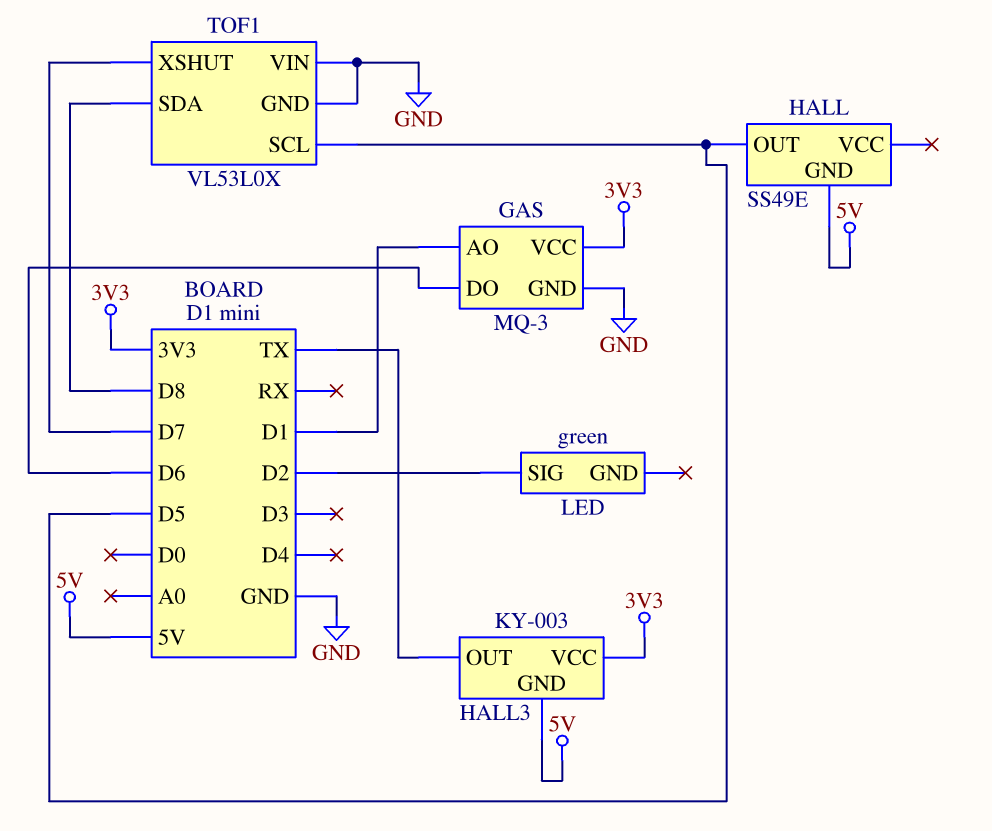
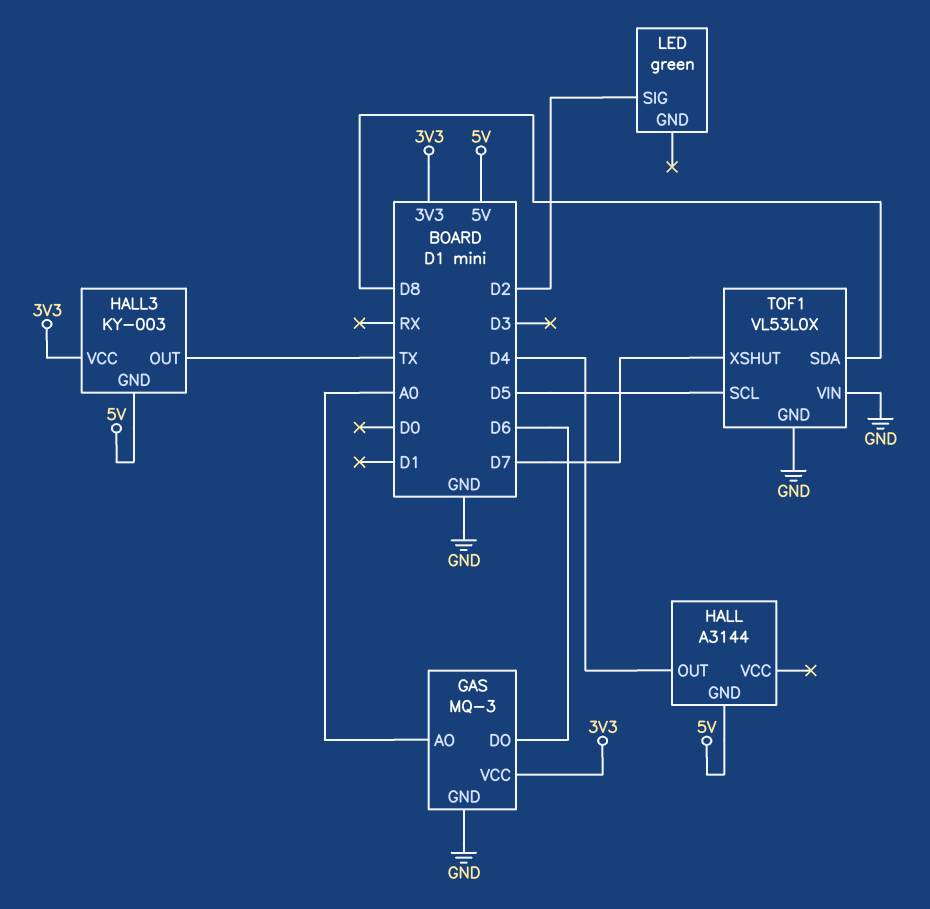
GAS pin AO: D1 -> A0
HALL: SS49E -> A3144
HALL pin OUT: D5 -> D4

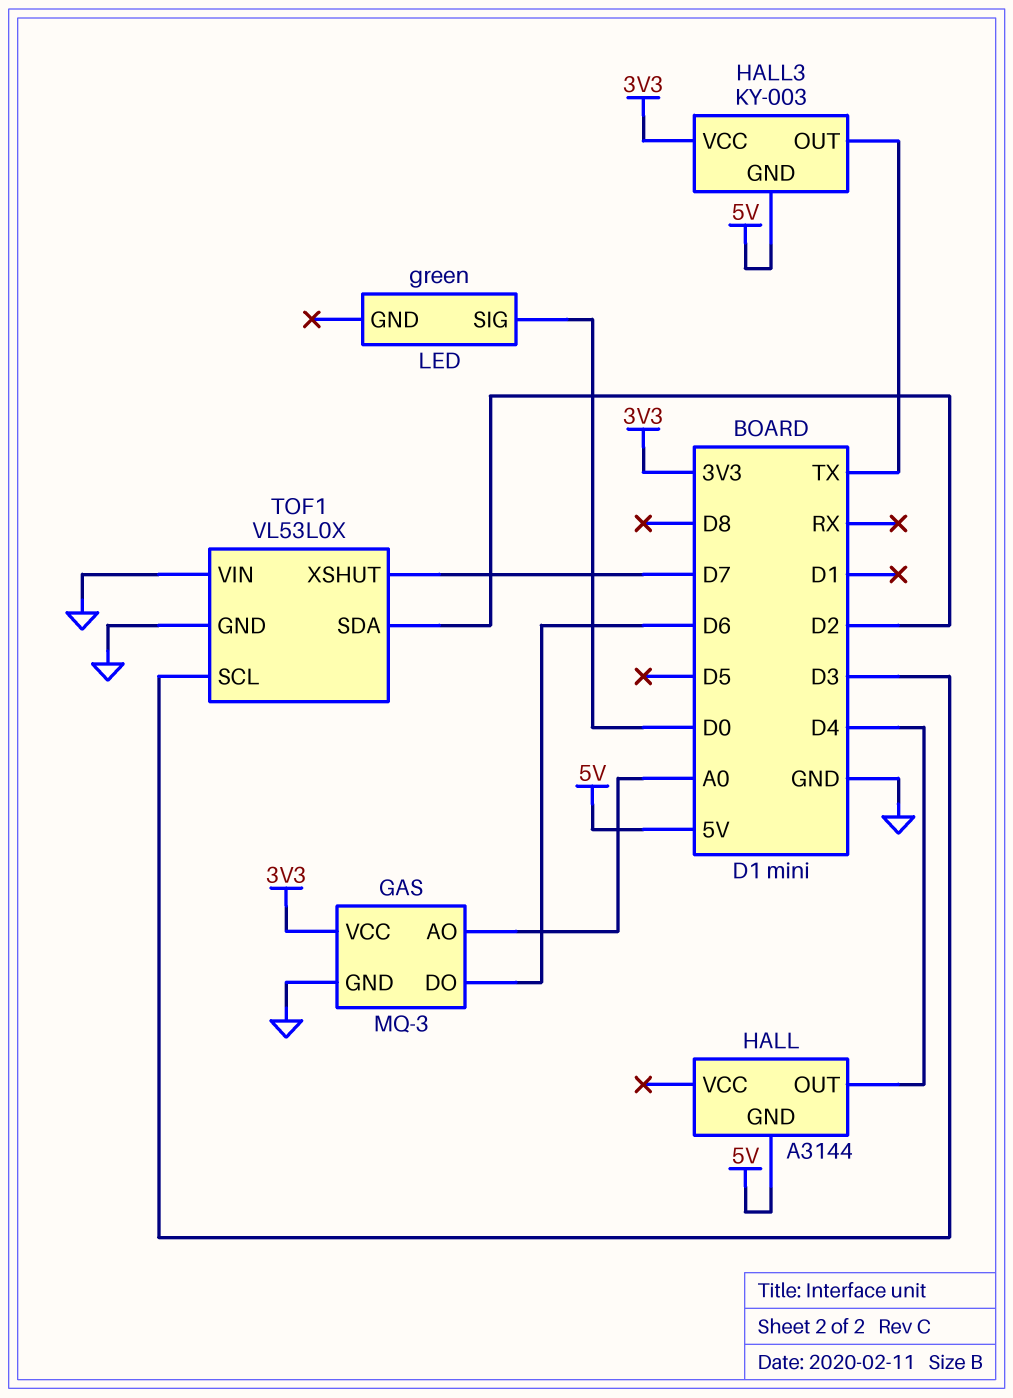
LED pin SIG: D2 -> D0
TOF1 pin SCL: D5 -> D3
TOF1 pin SDA: D8 -> D2

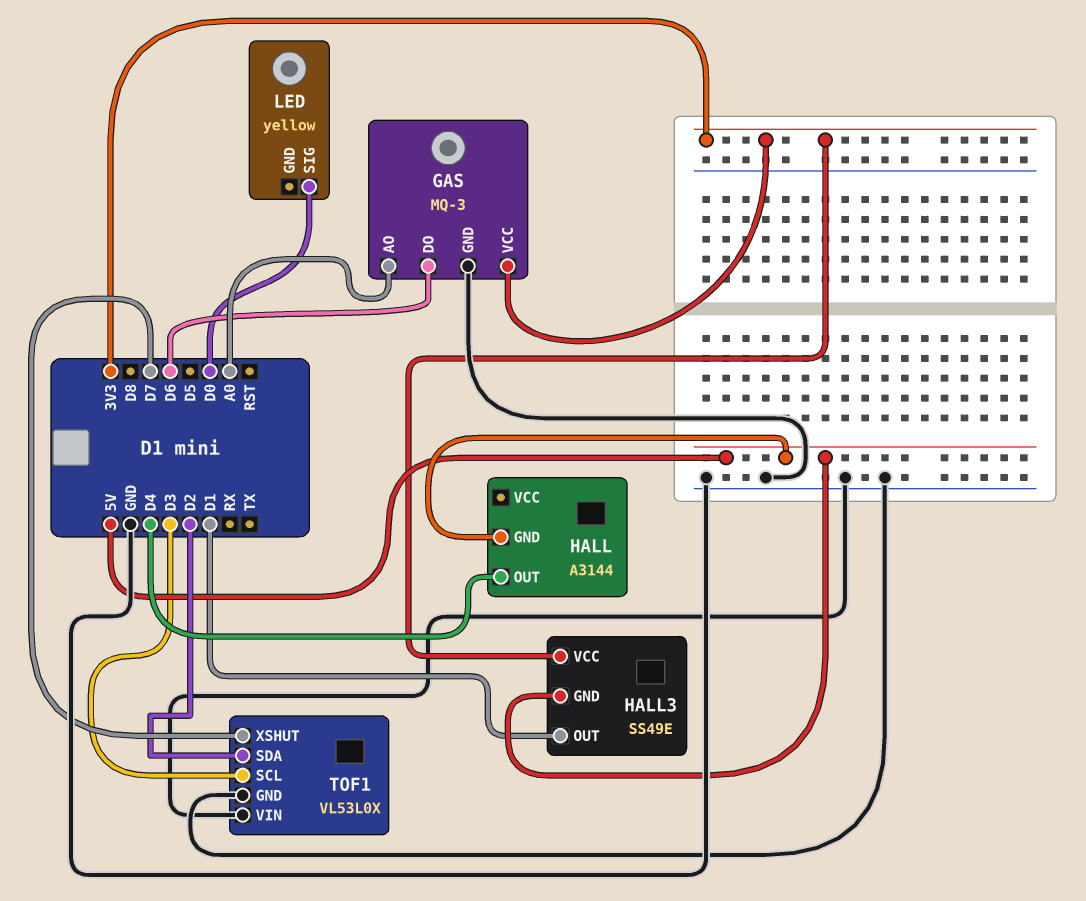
HALL3: KY-003 -> SS49E
HALL3 pin OUT: TX -> D1
LED: green -> yellow

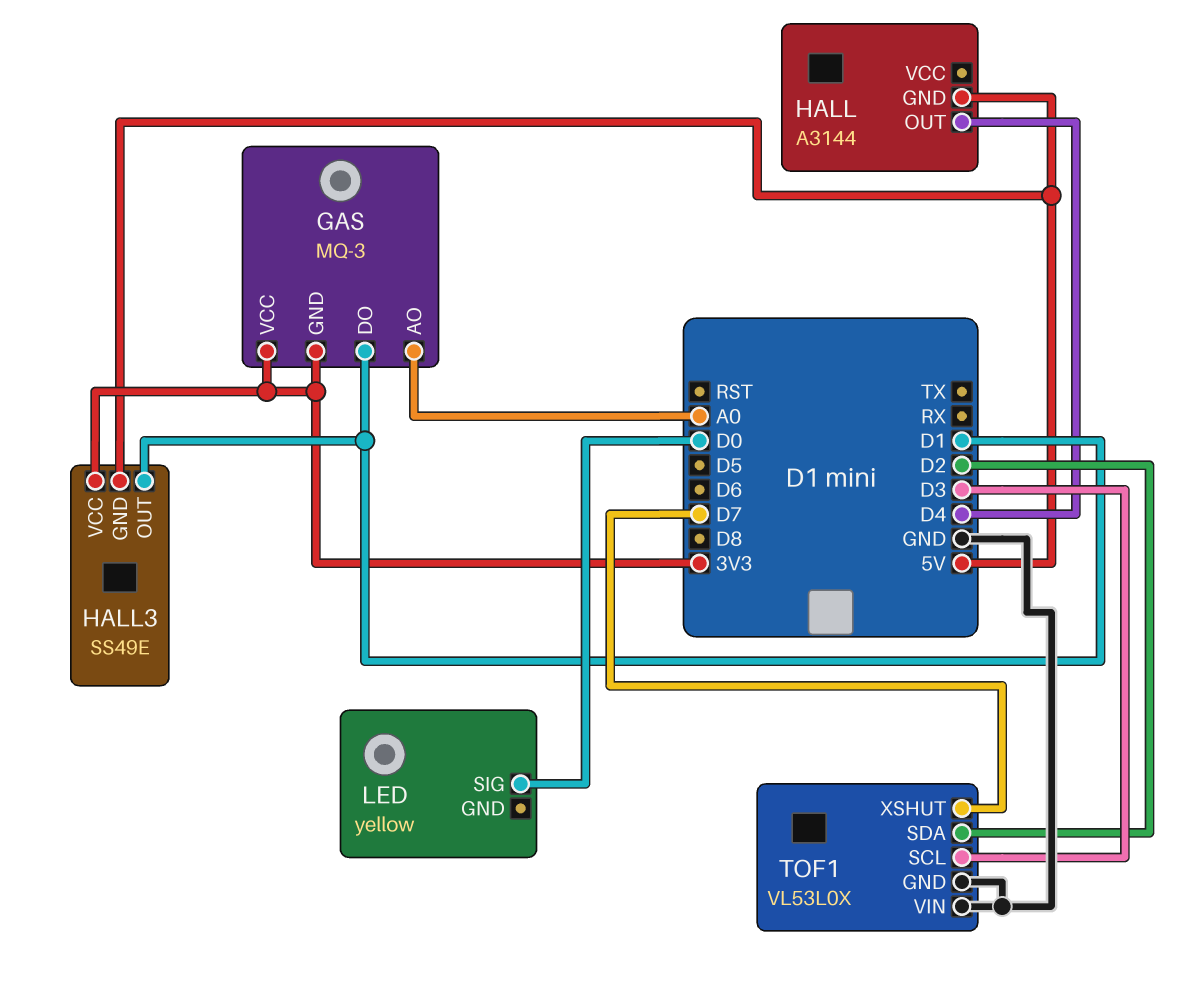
GAS pin DO: D6 -> D1
GAS pin GND: GND -> 3V3

